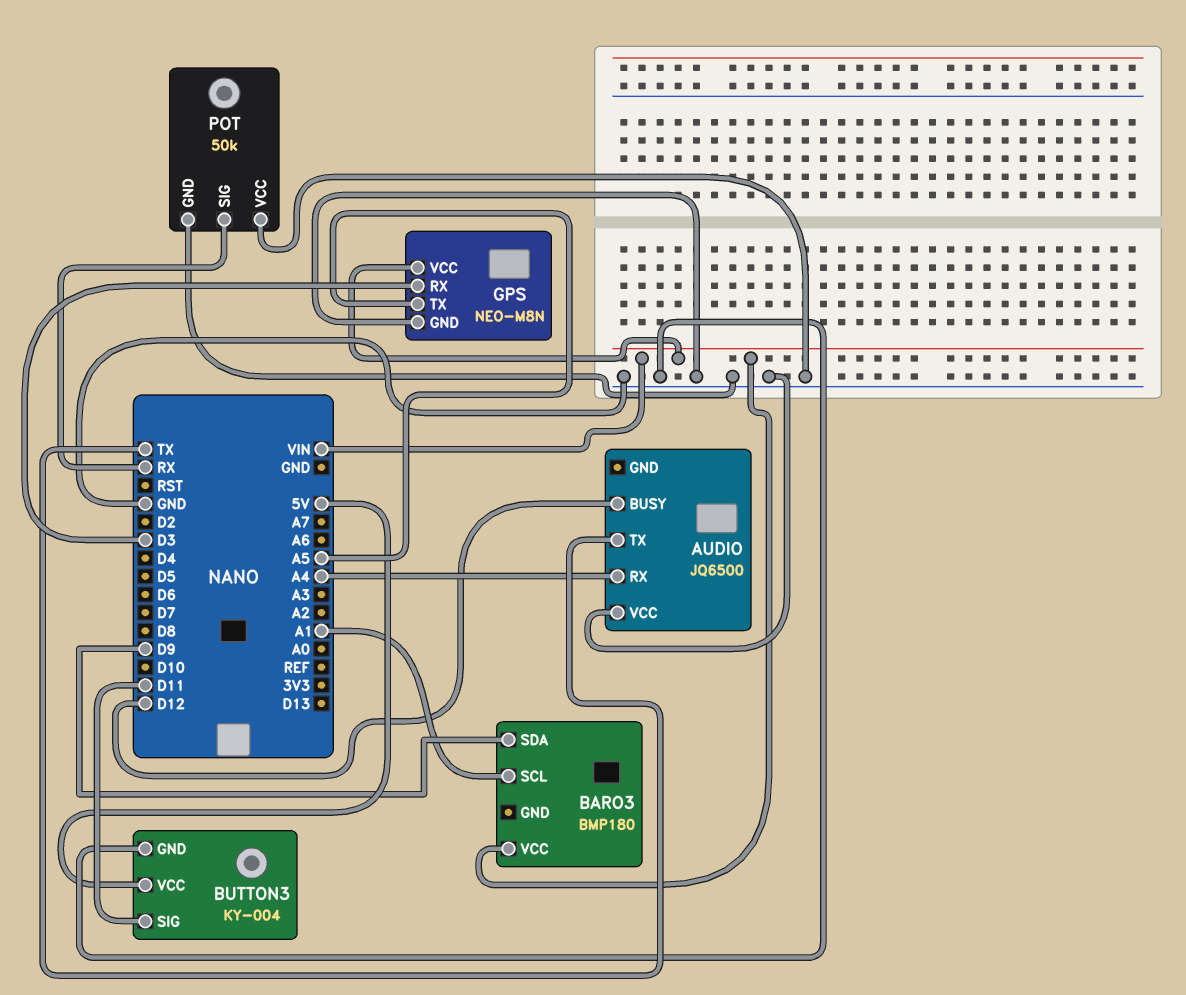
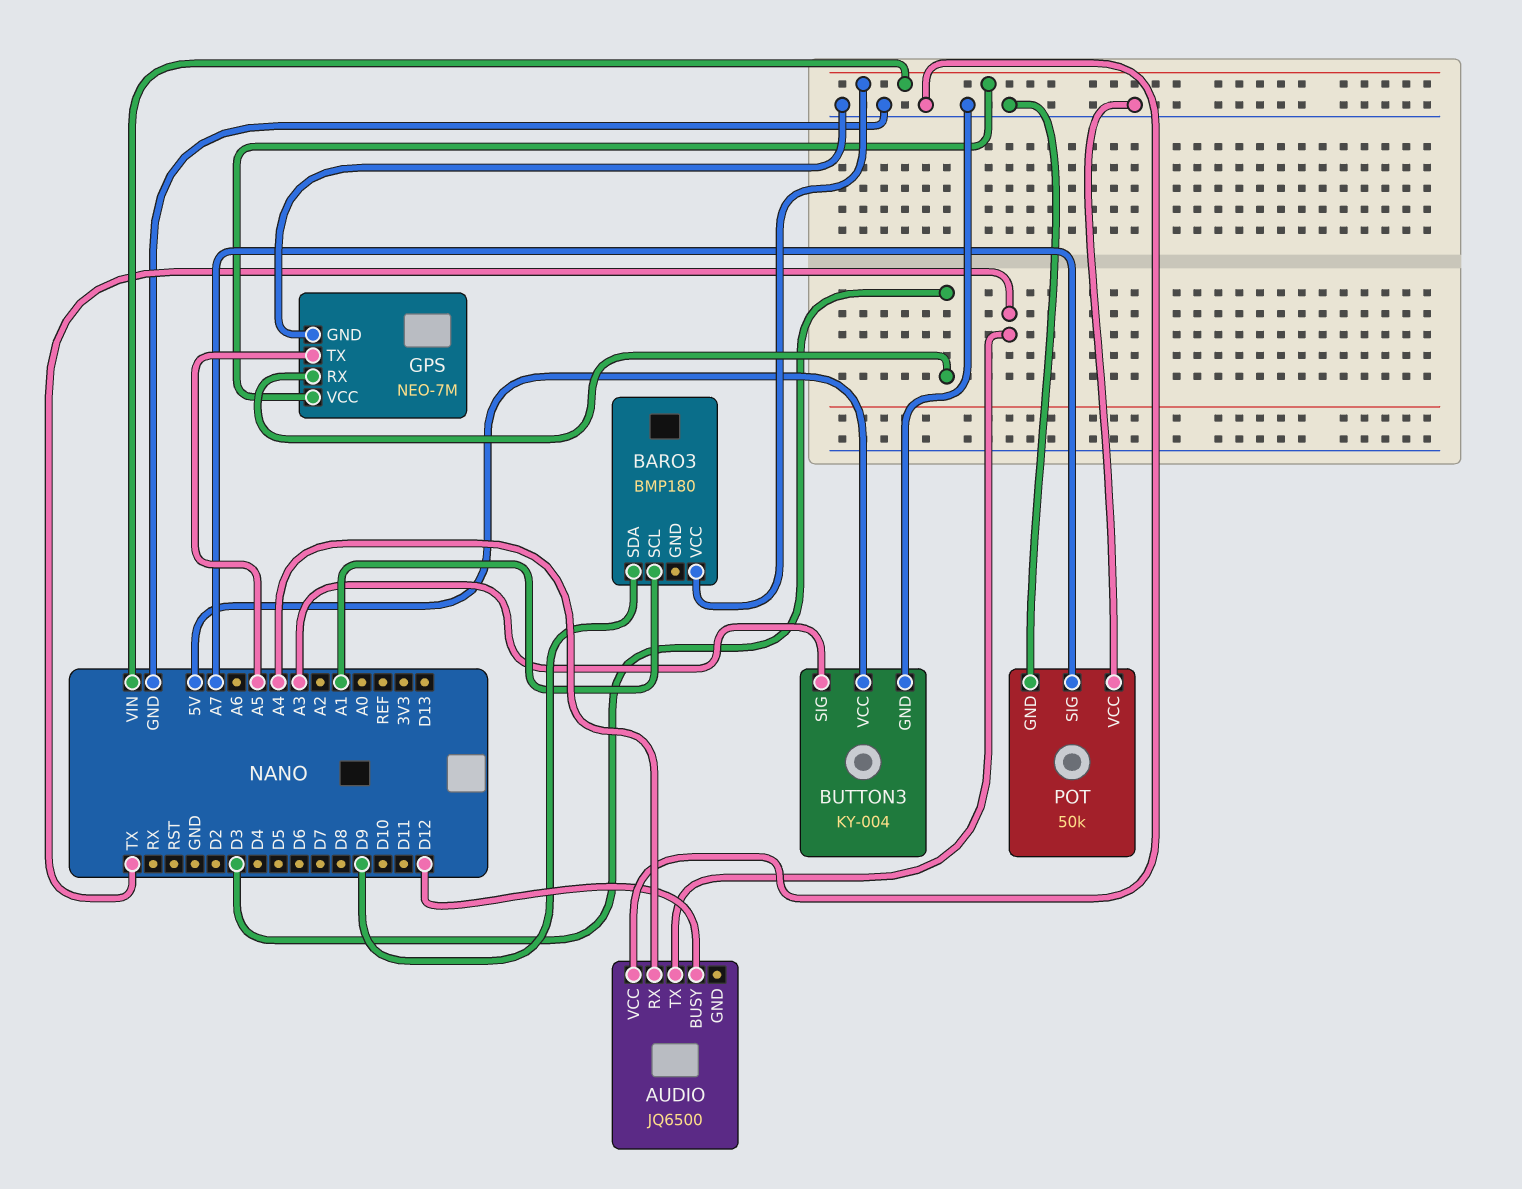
BUTTON3 pin SIG: D11 -> A3
GPS: NEO-M8N -> NEO-7M
POT pin SIG: RX -> A7

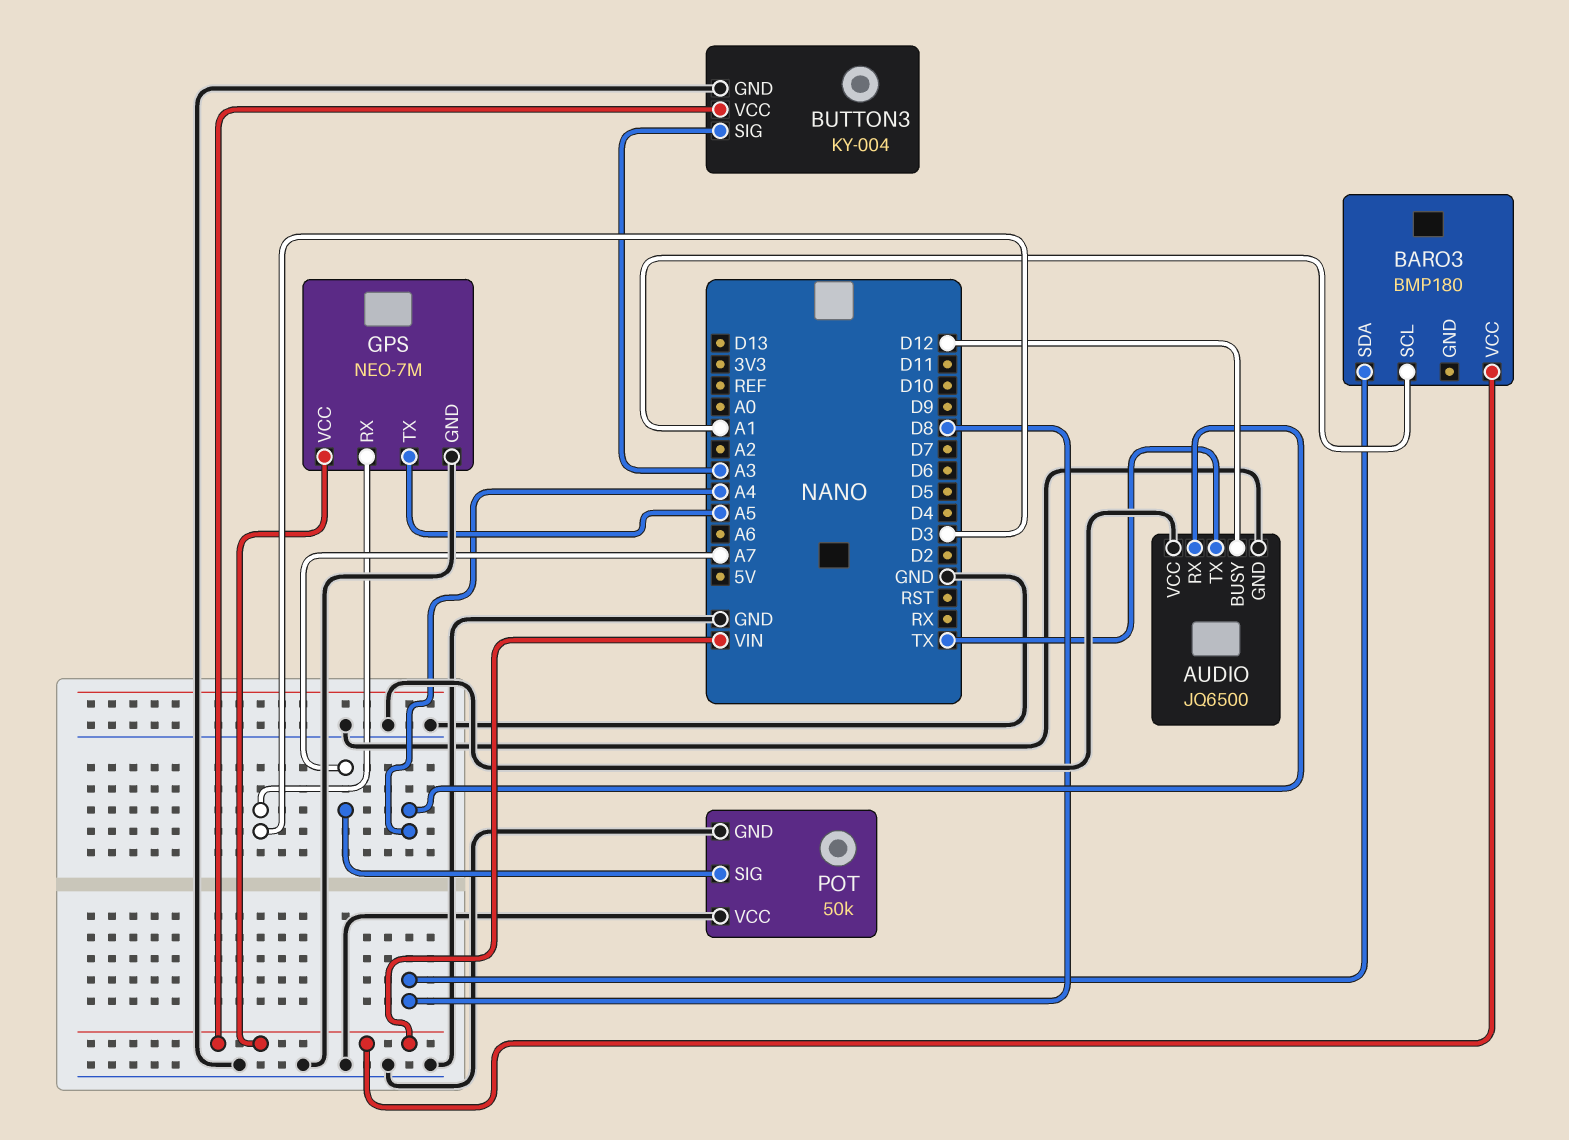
AUDIO pin GND: none -> GND
BARO3 pin SDA: D9 -> D8
BUTTON3 pin VCC: 5V -> VIN

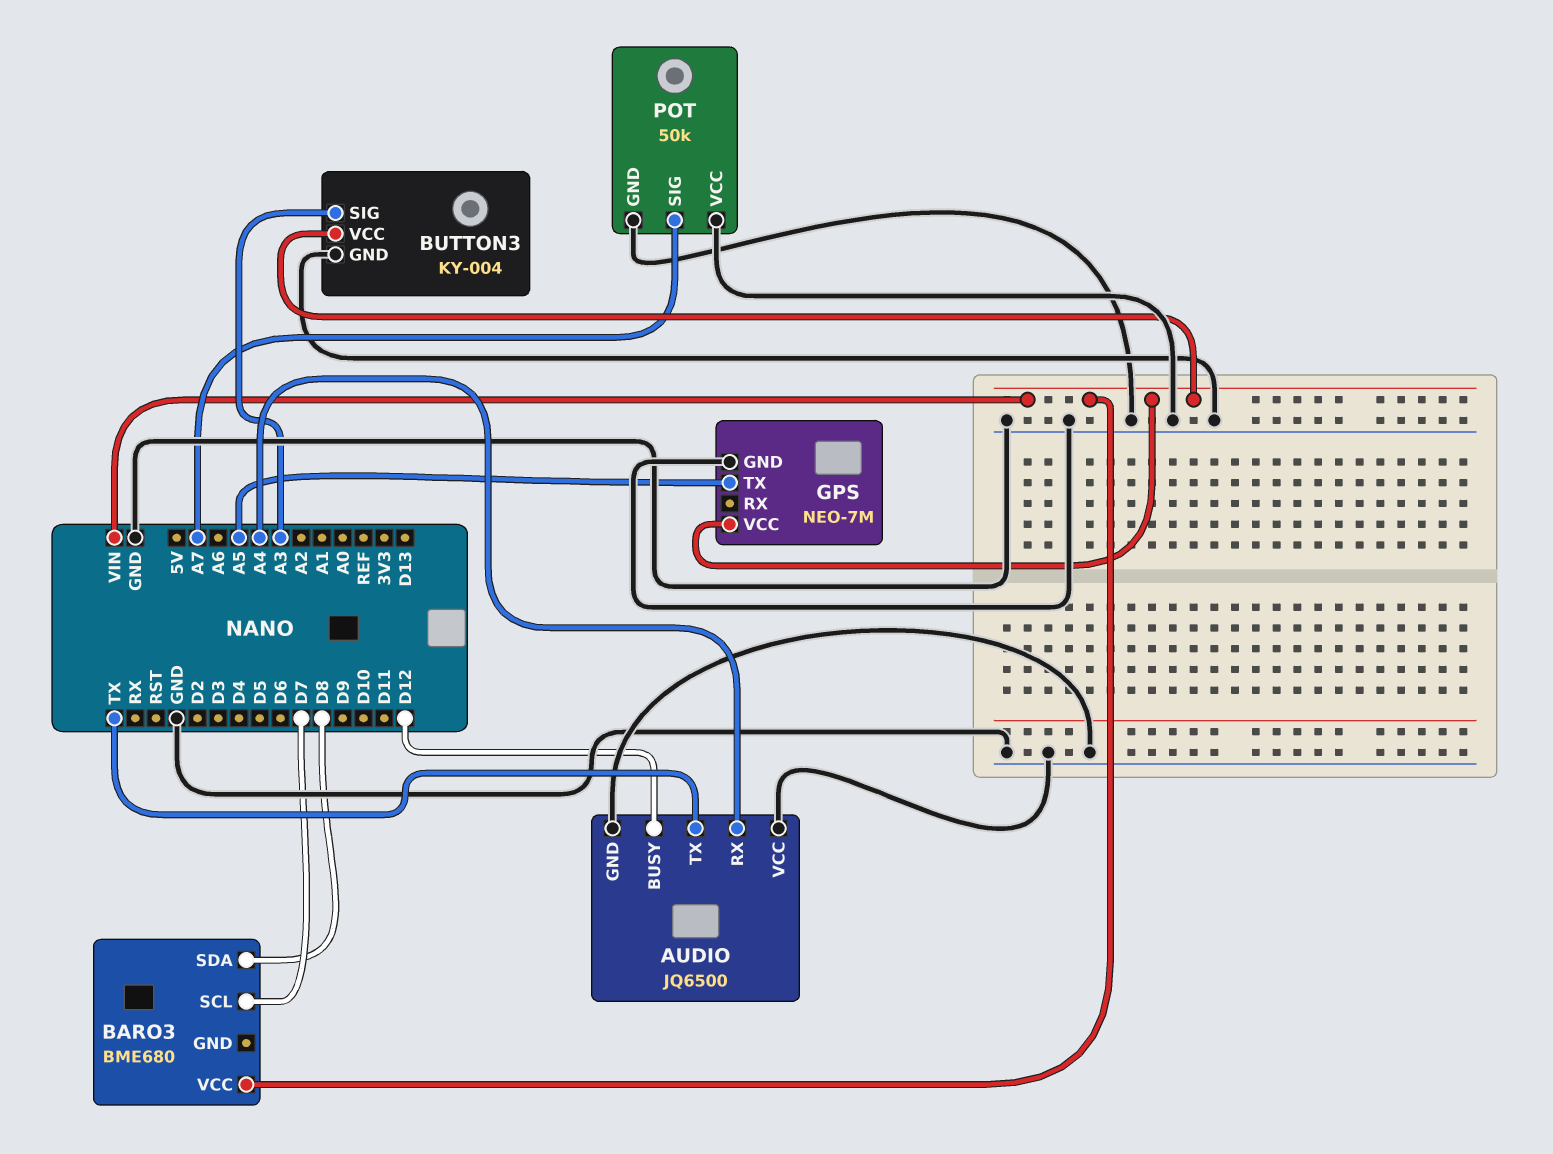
BARO3: BMP180 -> BME680
BARO3 pin SCL: A1 -> D7
GPS pin RX: D3 -> none

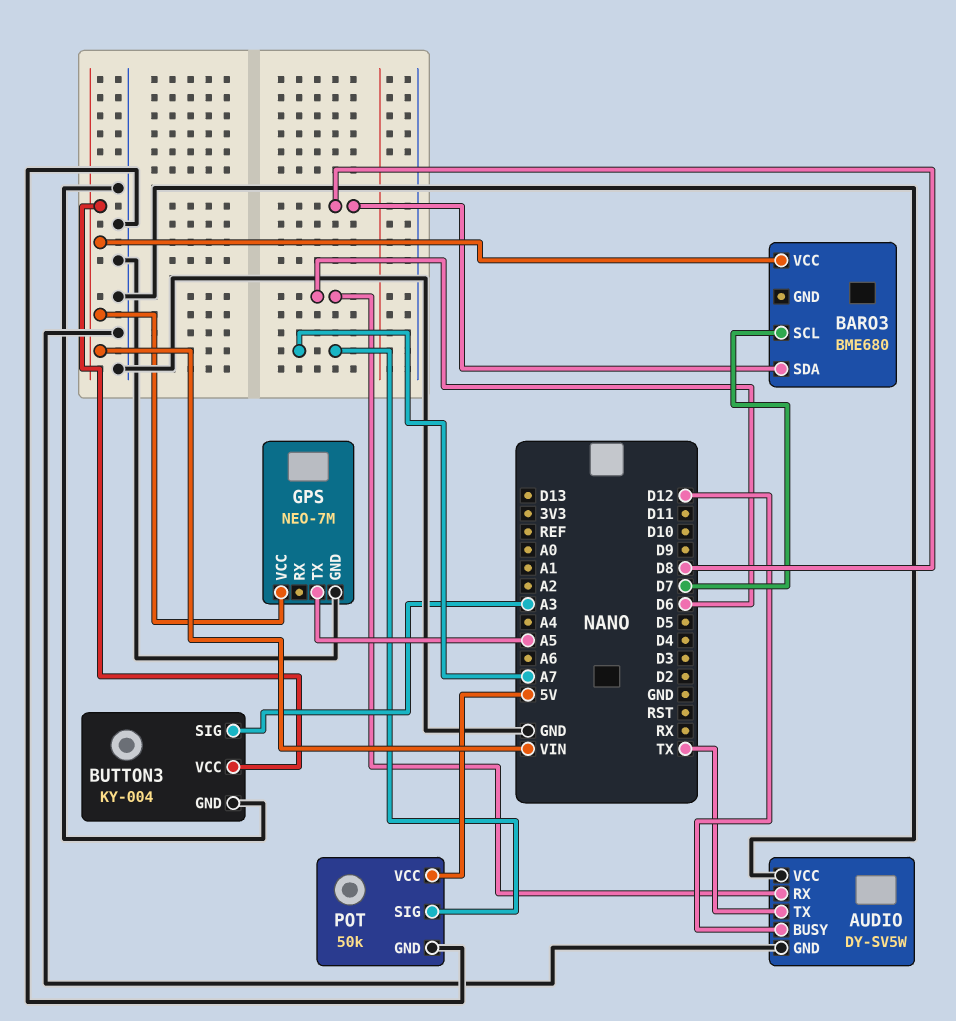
AUDIO: JQ6500 -> DY-SV5W
AUDIO pin RX: A4 -> D6
POT pin VCC: GND -> 5V

